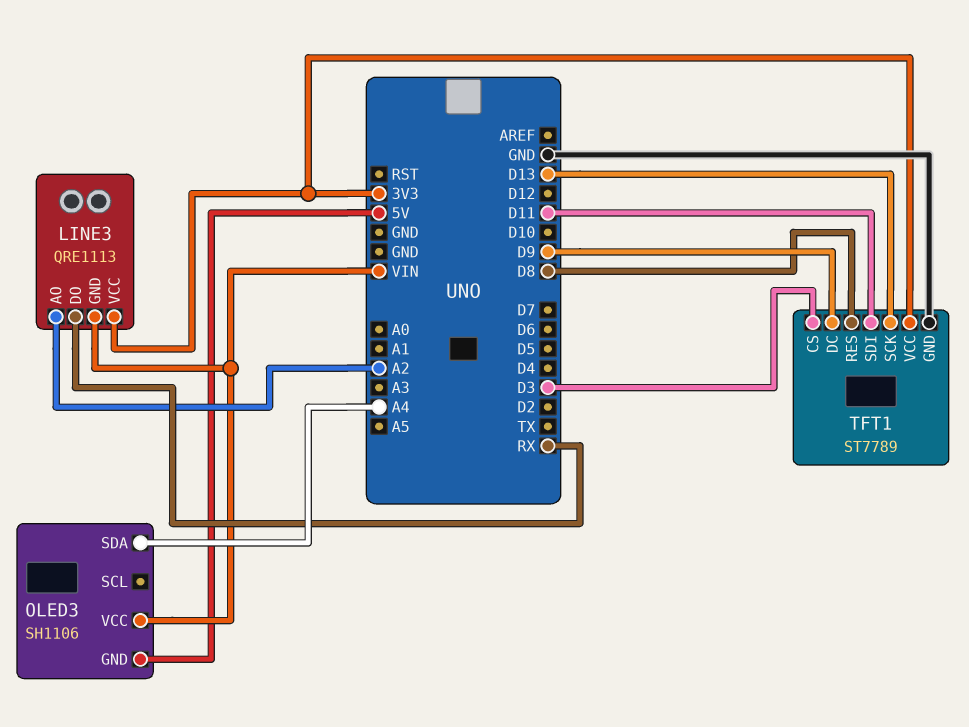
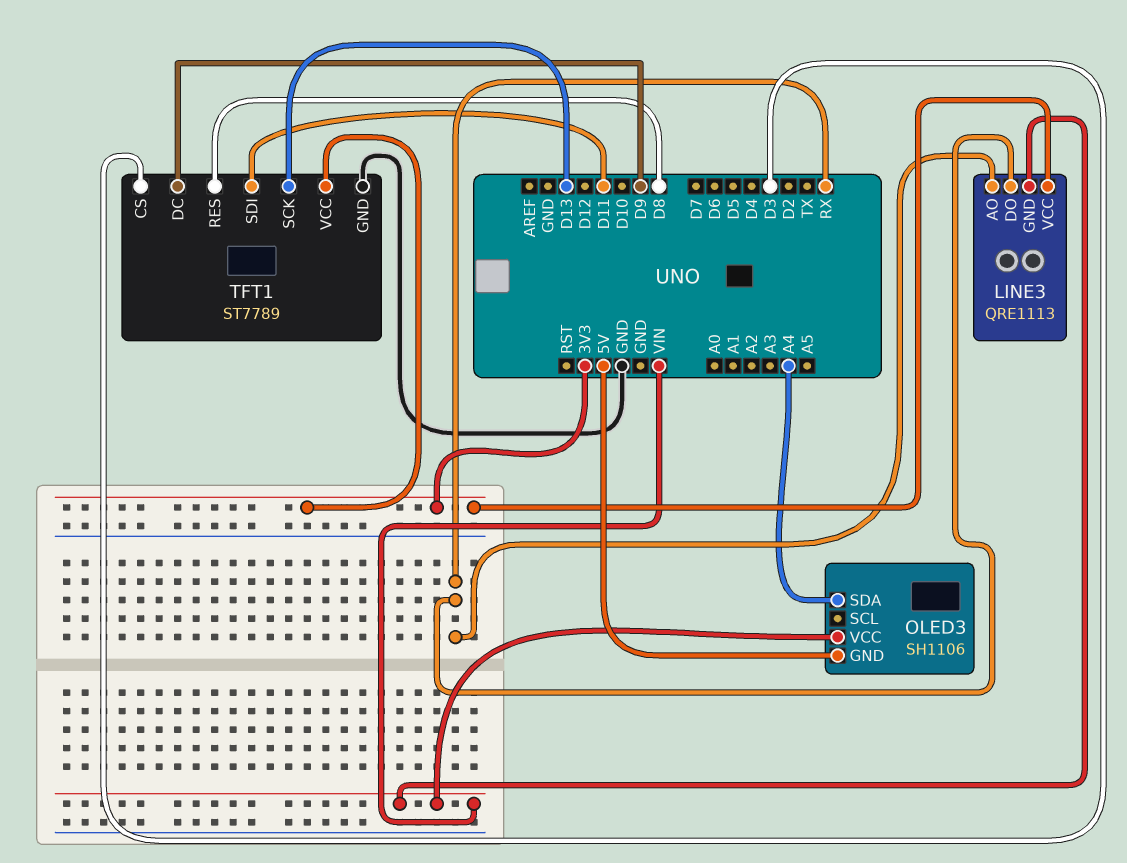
LINE3 pin AO: A2 -> RX

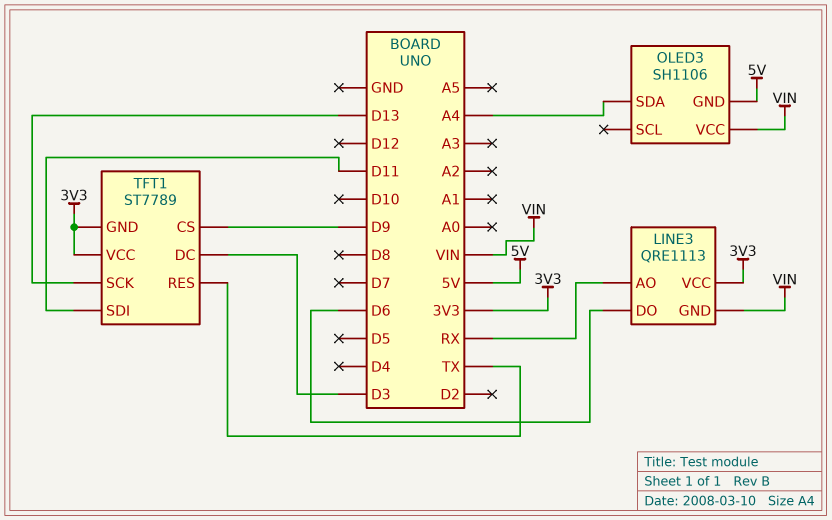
LINE3 pin DO: RX -> D6
TFT1 pin CS: D3 -> D9
TFT1 pin DC: D9 -> D3
TFT1 pin GND: GND -> 3V3
TFT1 pin RES: D8 -> TX

